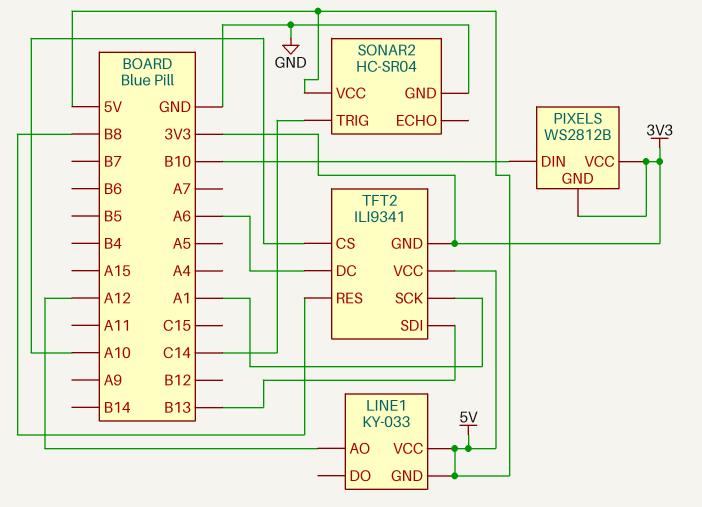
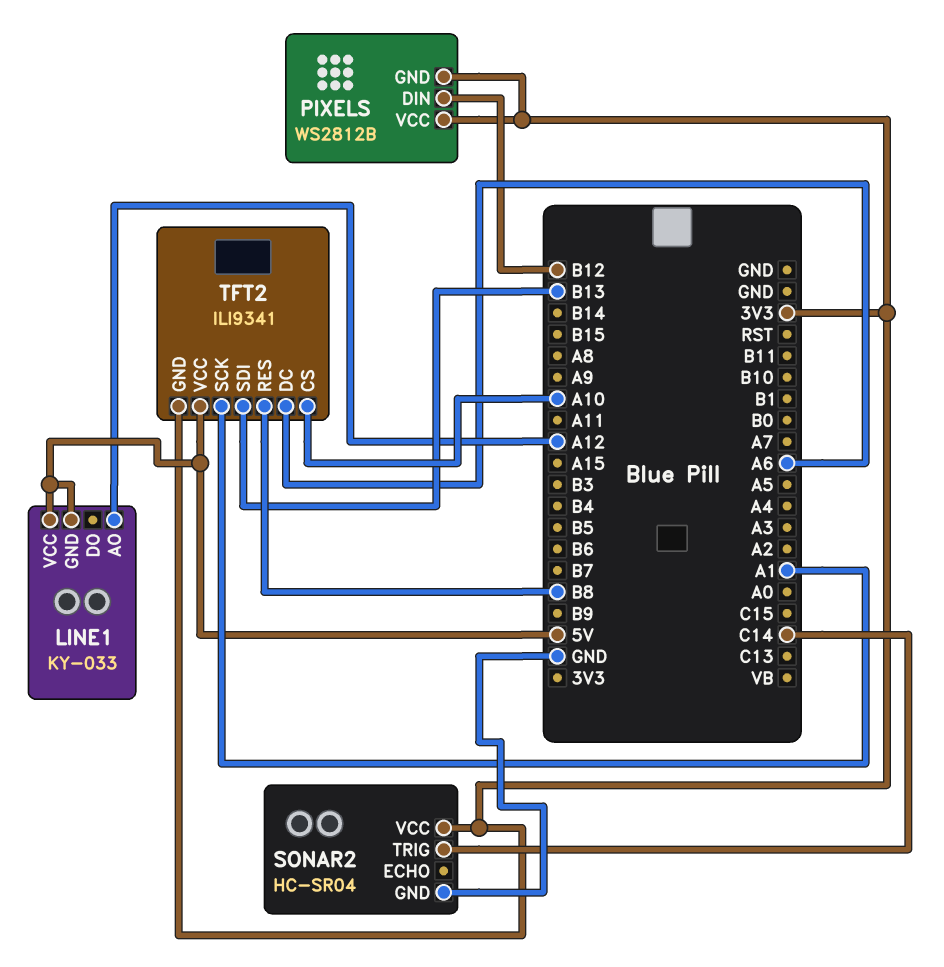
PIXELS pin DIN: B10 -> B12
SONAR2 pin VCC: 5V -> 3V3

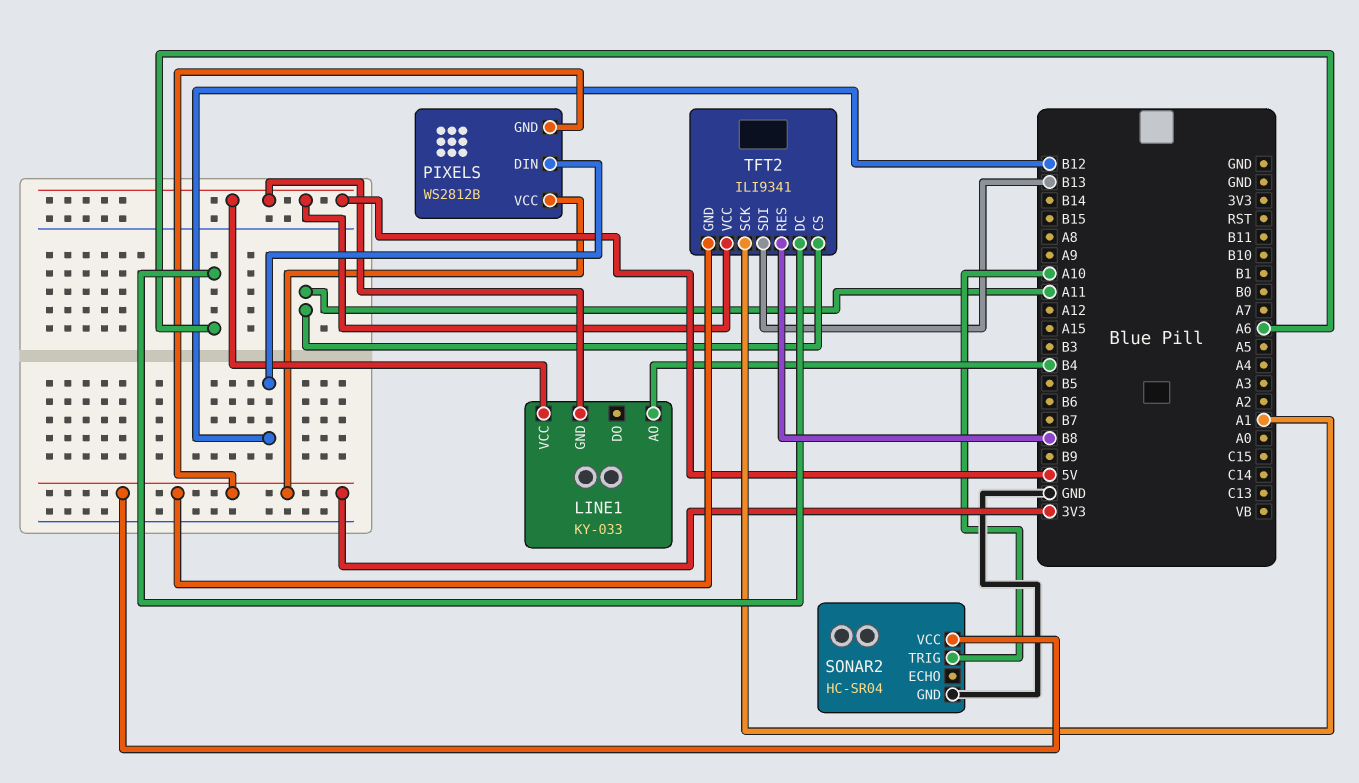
LINE1 pin AO: A12 -> B4
SONAR2 pin TRIG: C14 -> A10
TFT2 pin CS: A10 -> A11

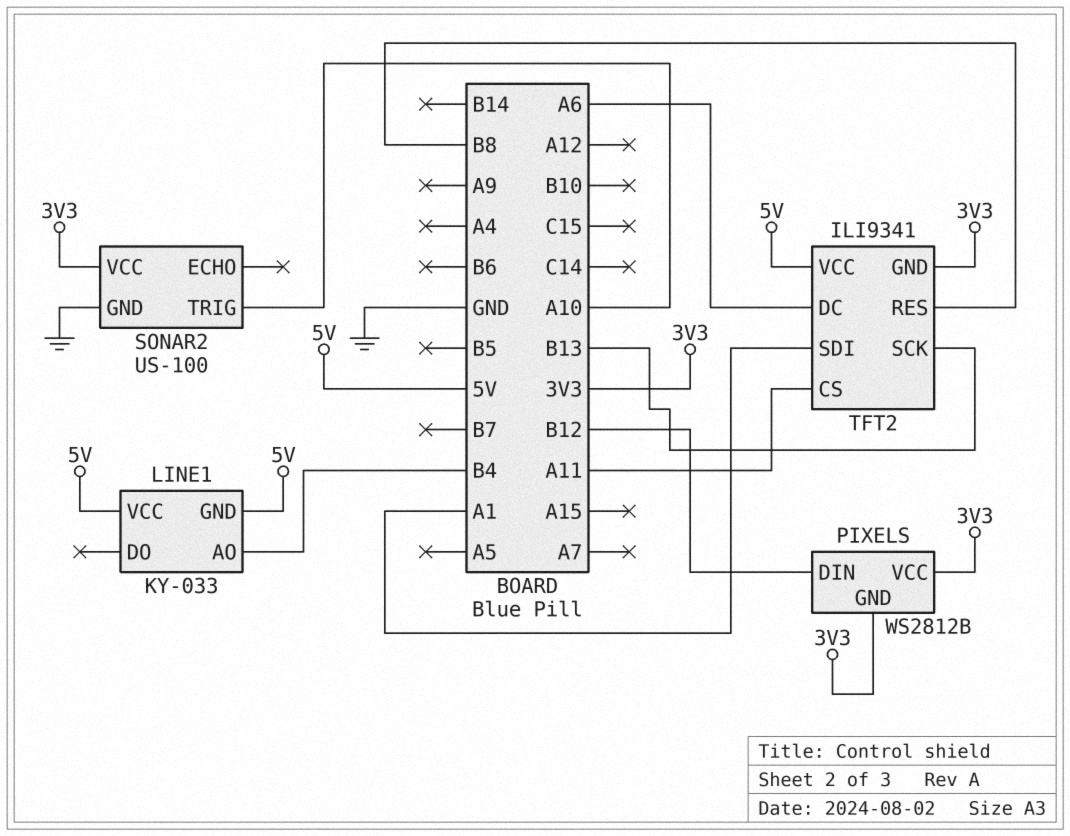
SONAR2: HC-SR04 -> US-100
TFT2 pin SCK: A1 -> B13
TFT2 pin SDI: B13 -> A1

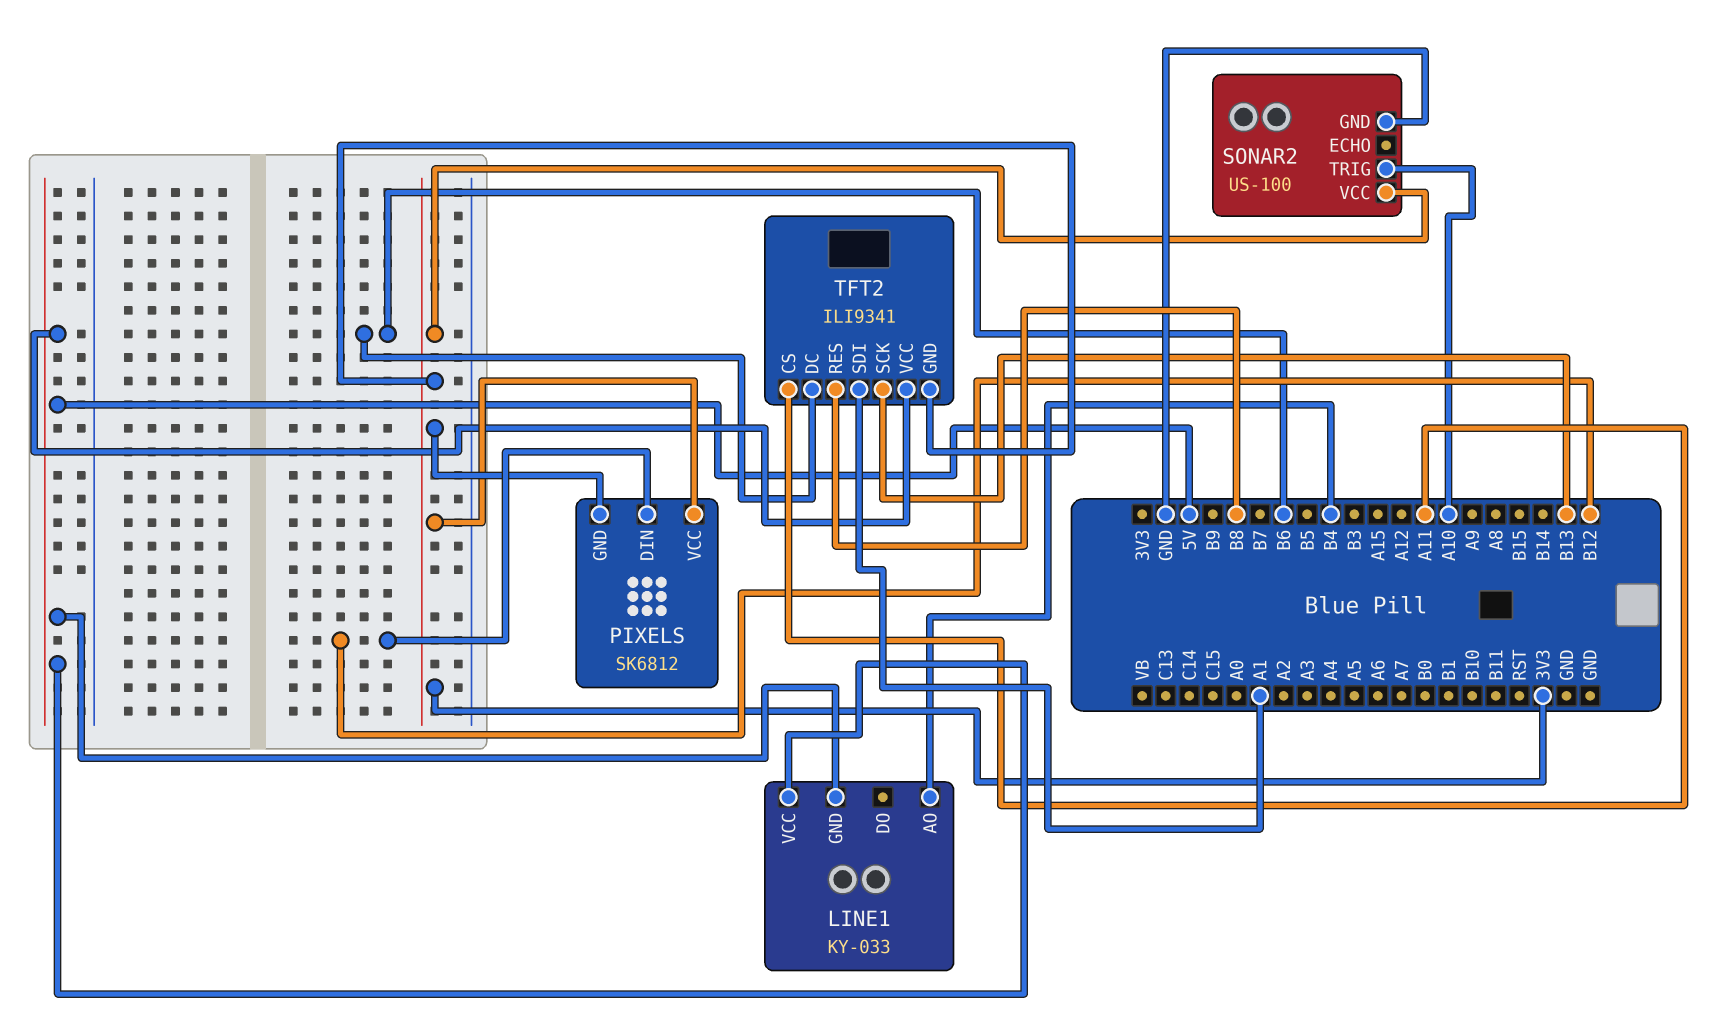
PIXELS: WS2812B -> SK6812
TFT2 pin DC: A6 -> B6

